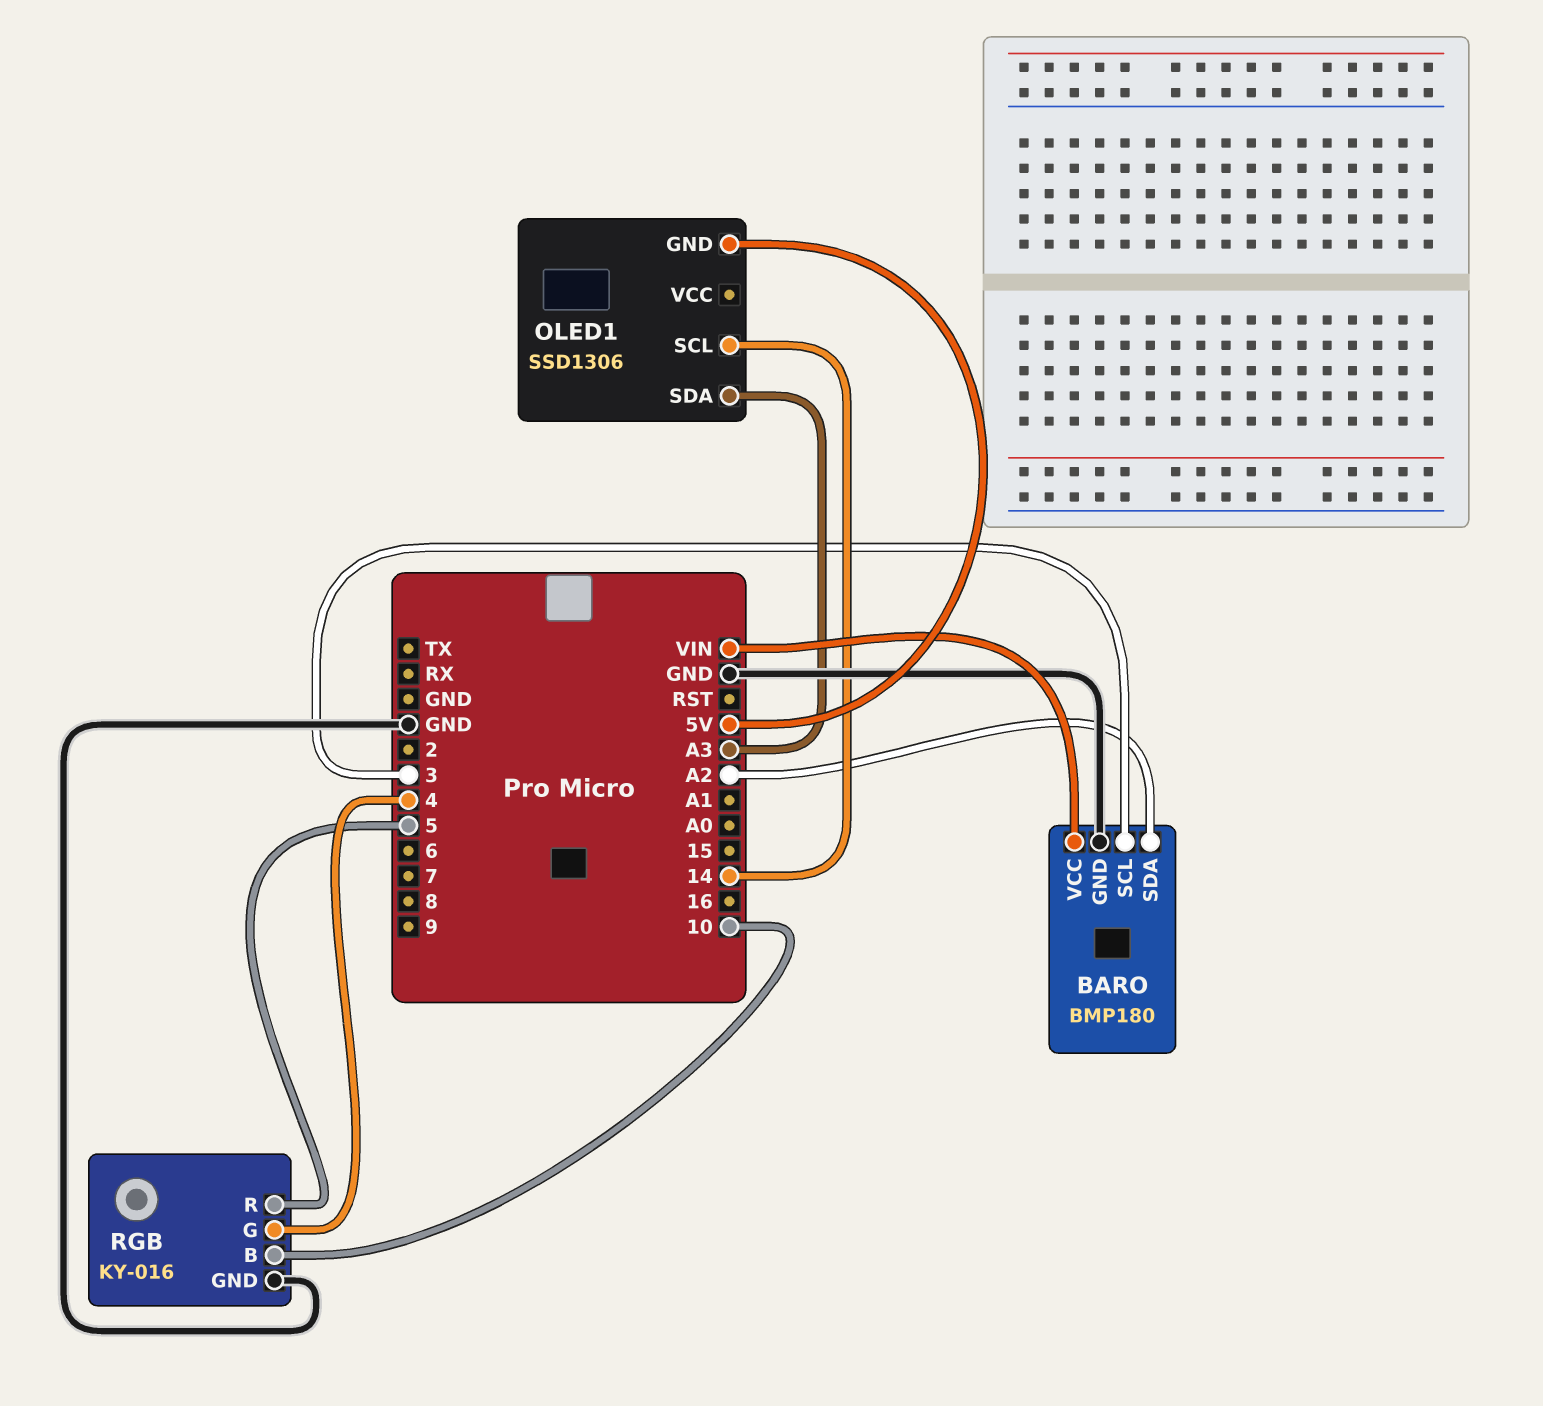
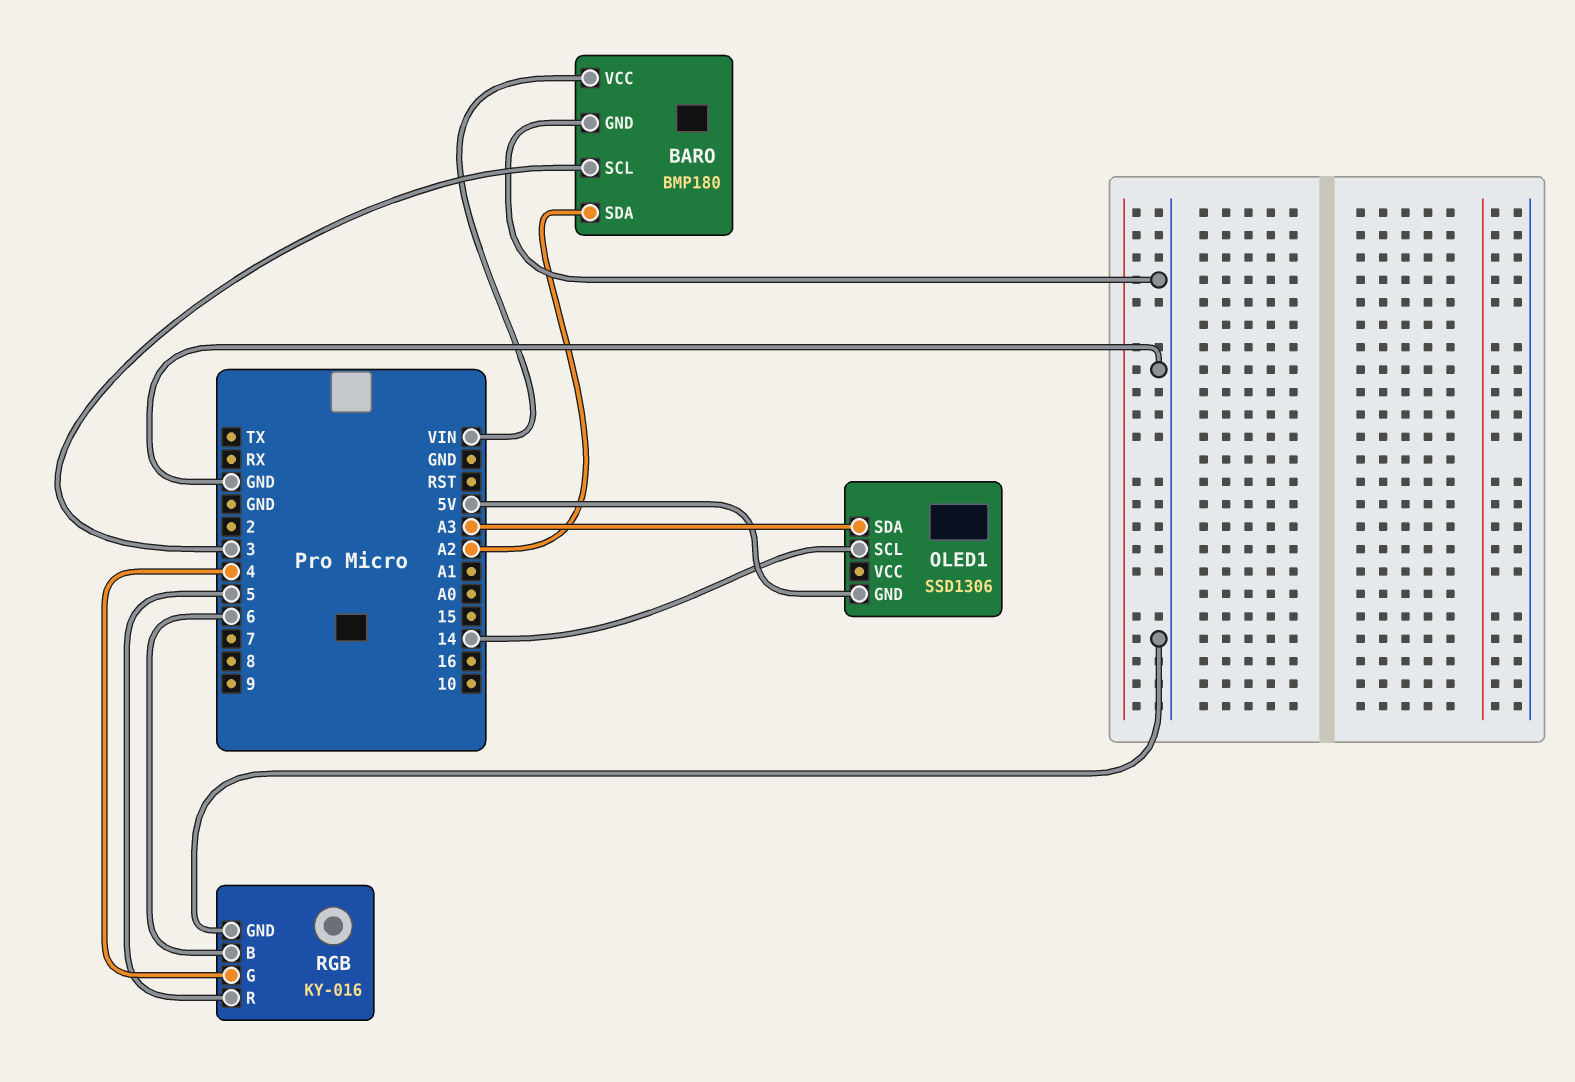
RGB pin B: 10 -> 6

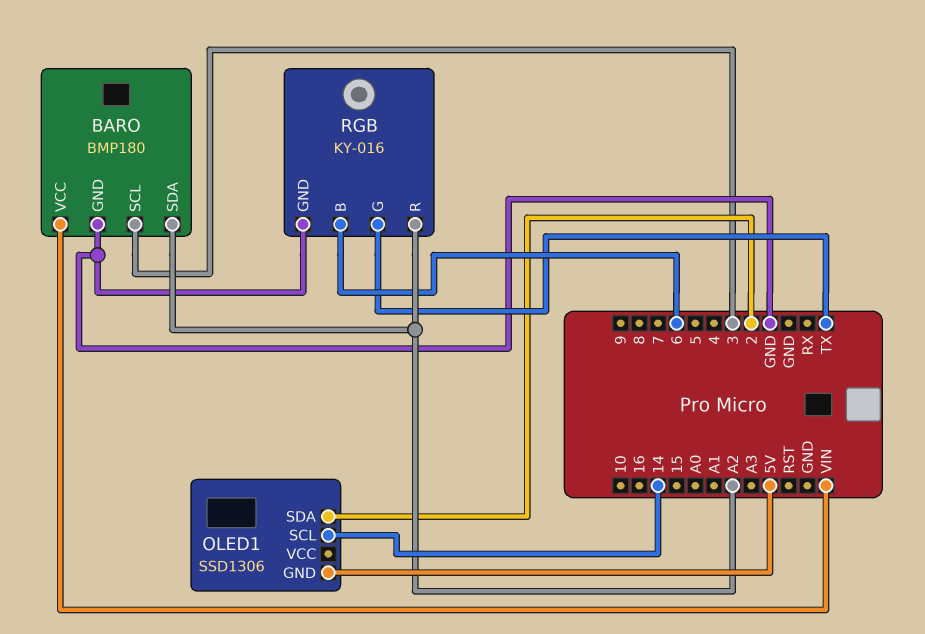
OLED1 pin SDA: A3 -> 2
RGB pin G: 4 -> TX
RGB pin R: 5 -> A2

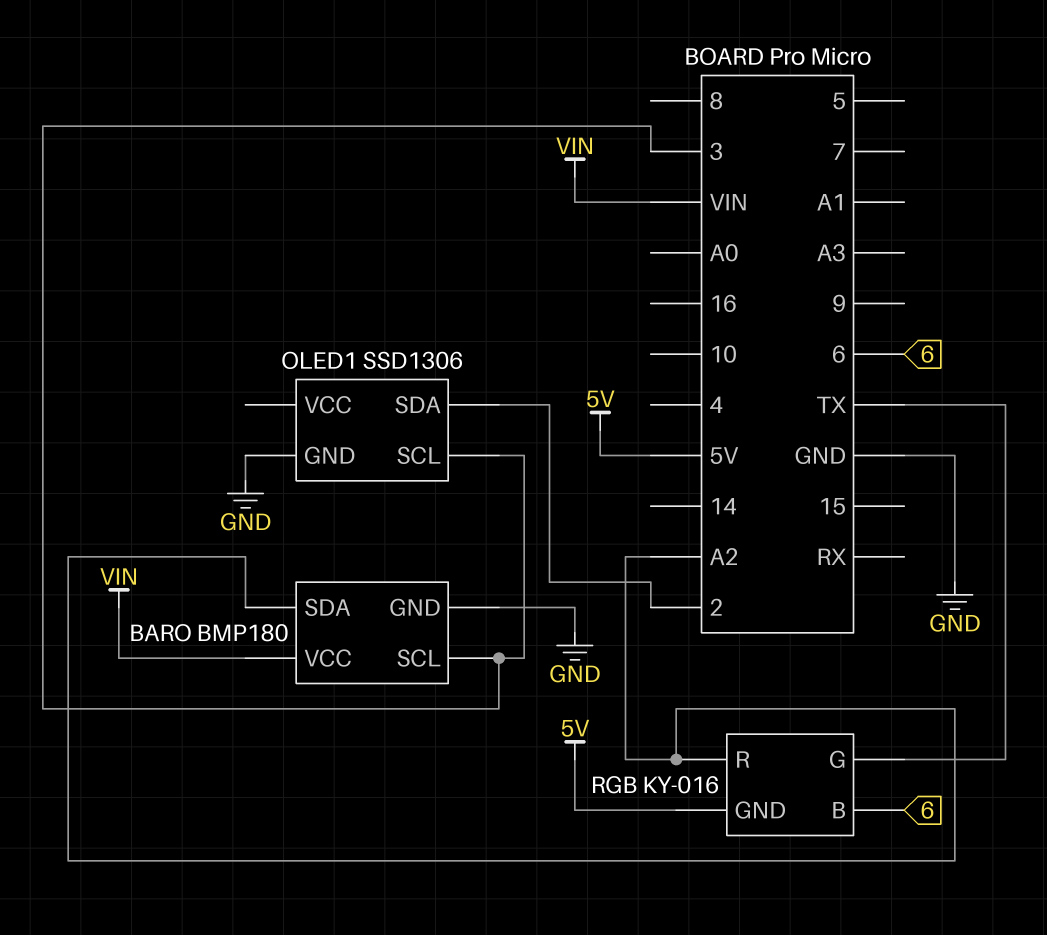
OLED1 pin GND: 5V -> GND
OLED1 pin SCL: 14 -> 3
RGB pin GND: GND -> 5V

